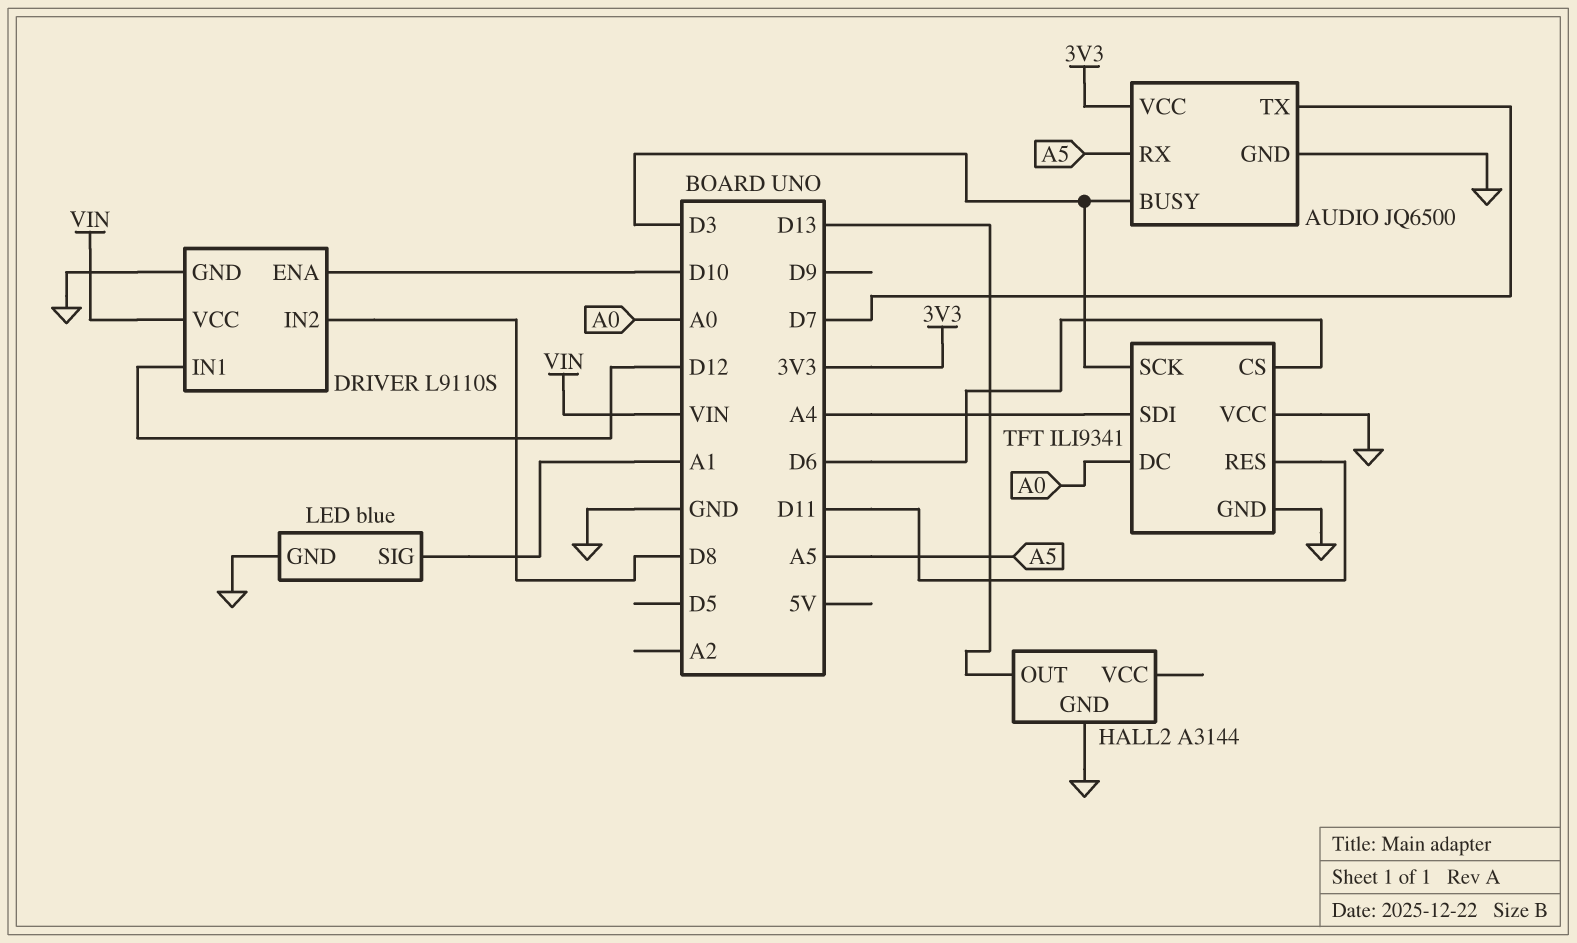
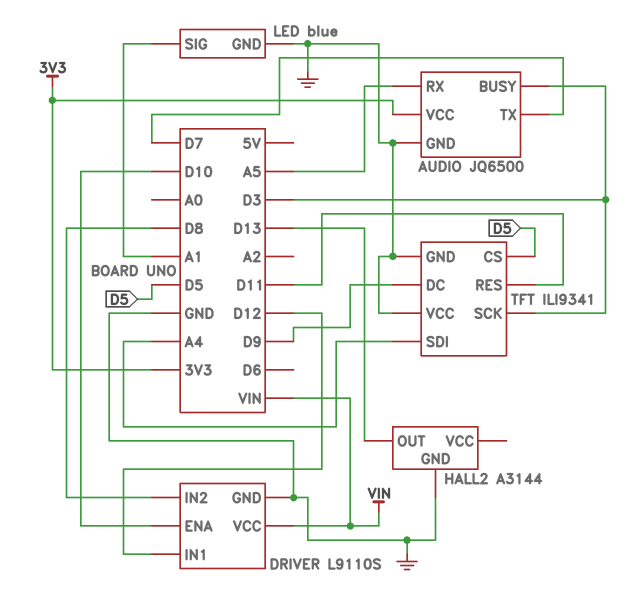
TFT pin CS: D6 -> D5
TFT pin DC: A0 -> D9

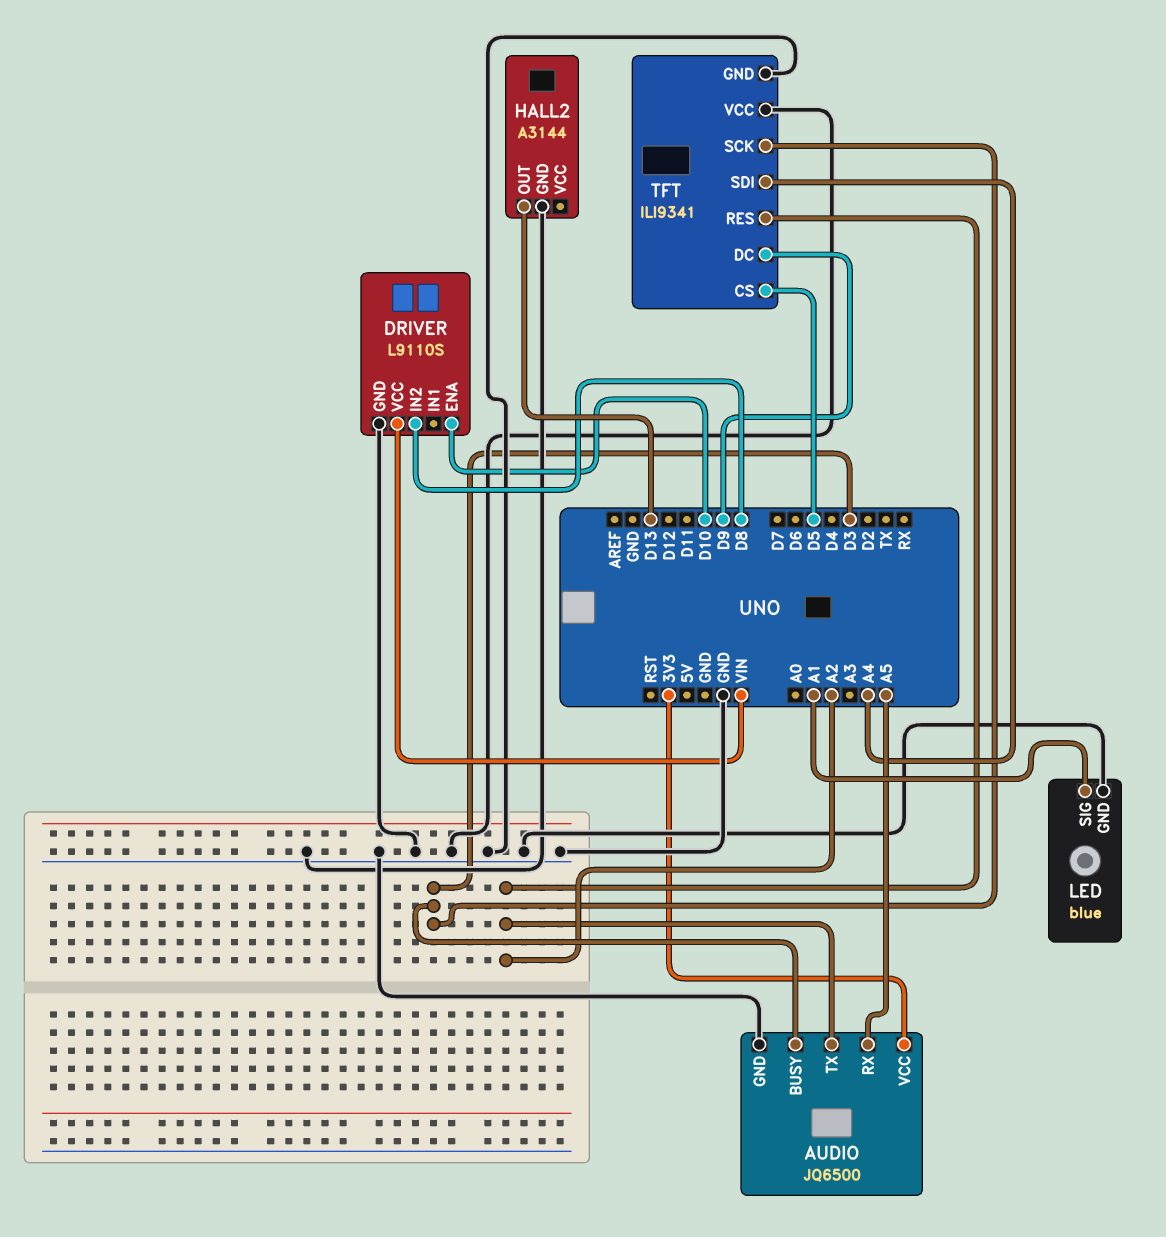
AUDIO pin TX: D7 -> A2
DRIVER pin IN1: D12 -> none
TFT pin RES: D11 -> A2

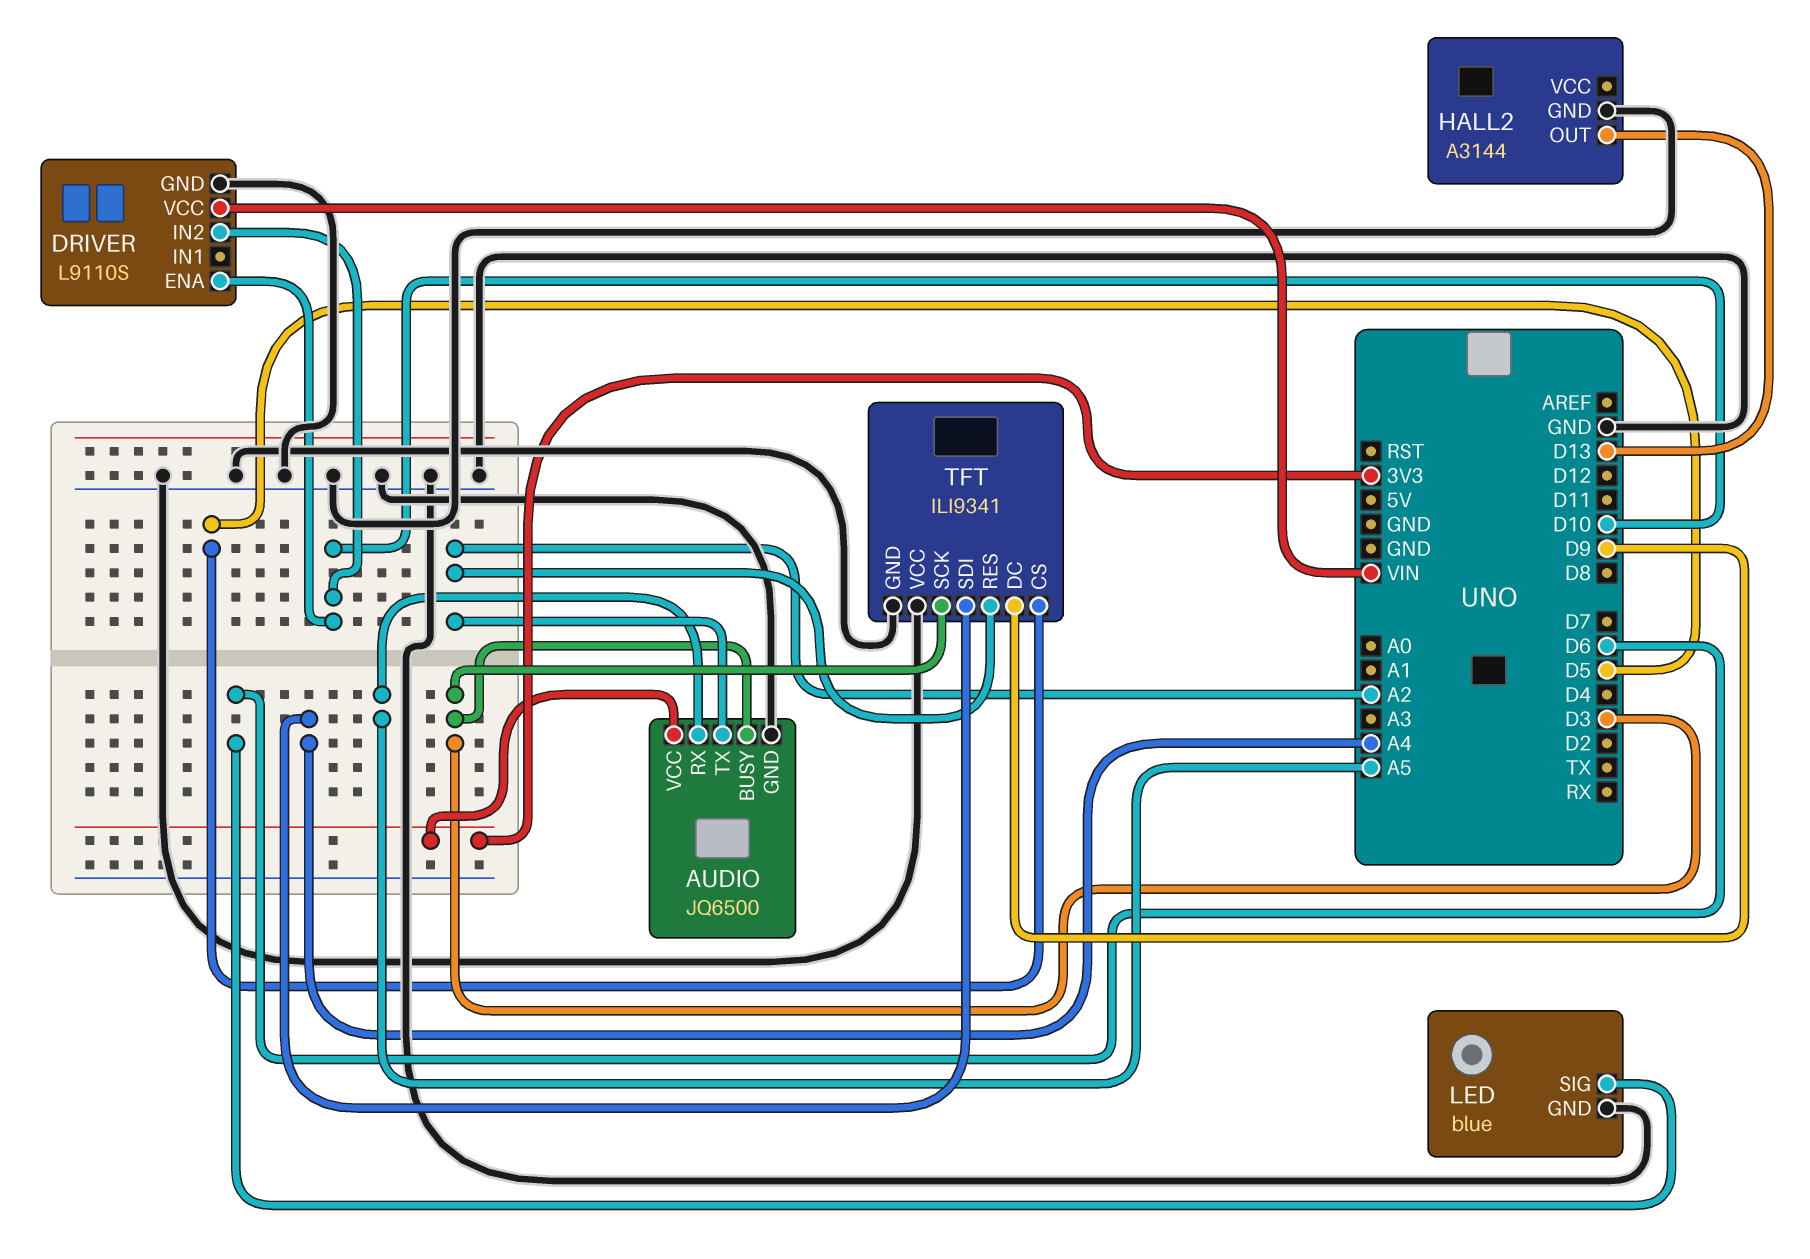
DRIVER pin IN2: D8 -> D10
LED pin SIG: A1 -> D6

